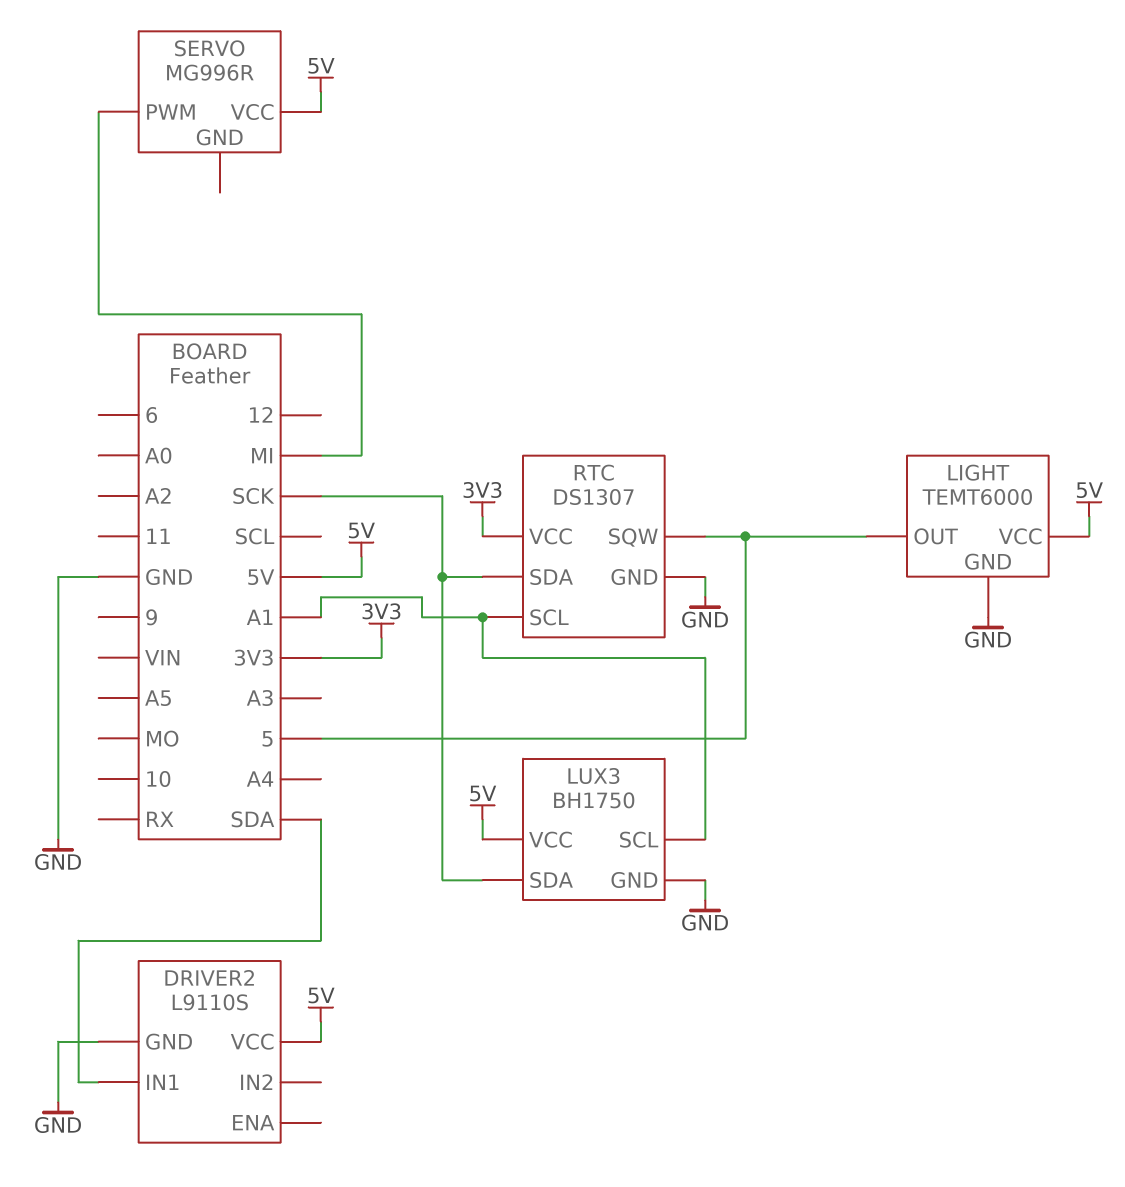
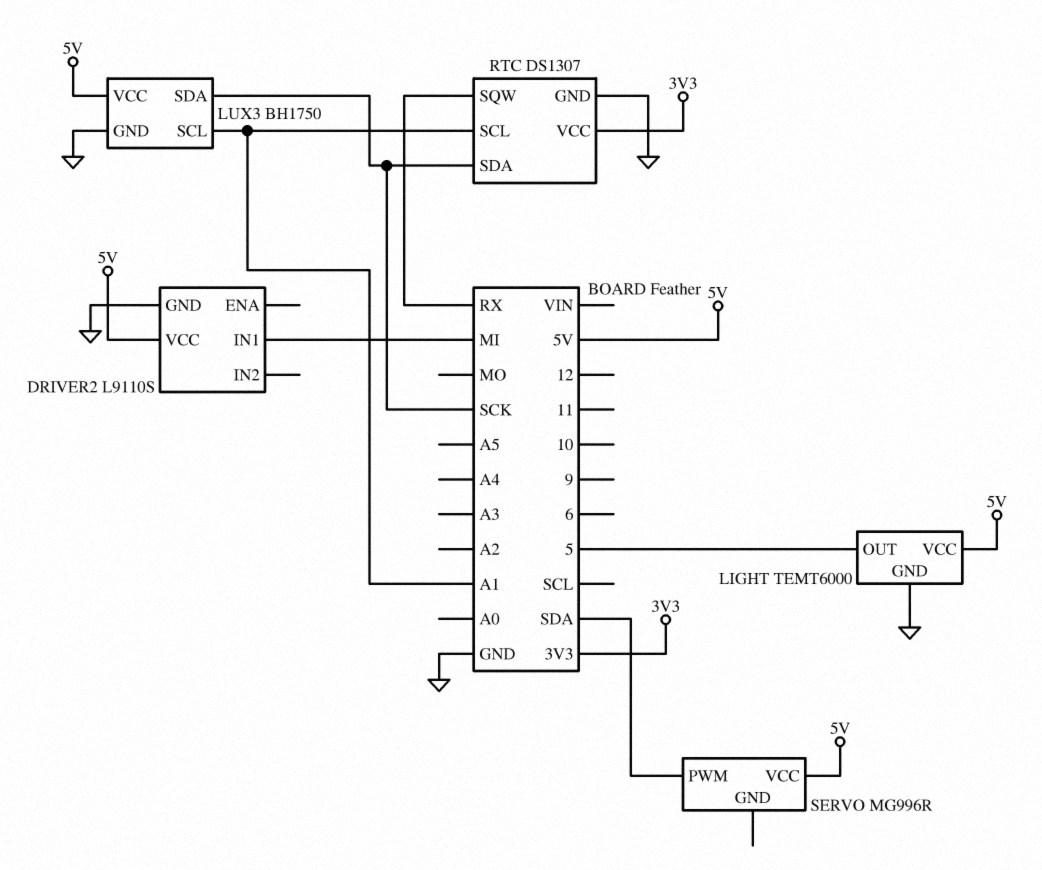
DRIVER2 pin IN1: SDA -> MI
RTC pin SQW: 5 -> RX
SERVO pin PWM: MI -> SDA

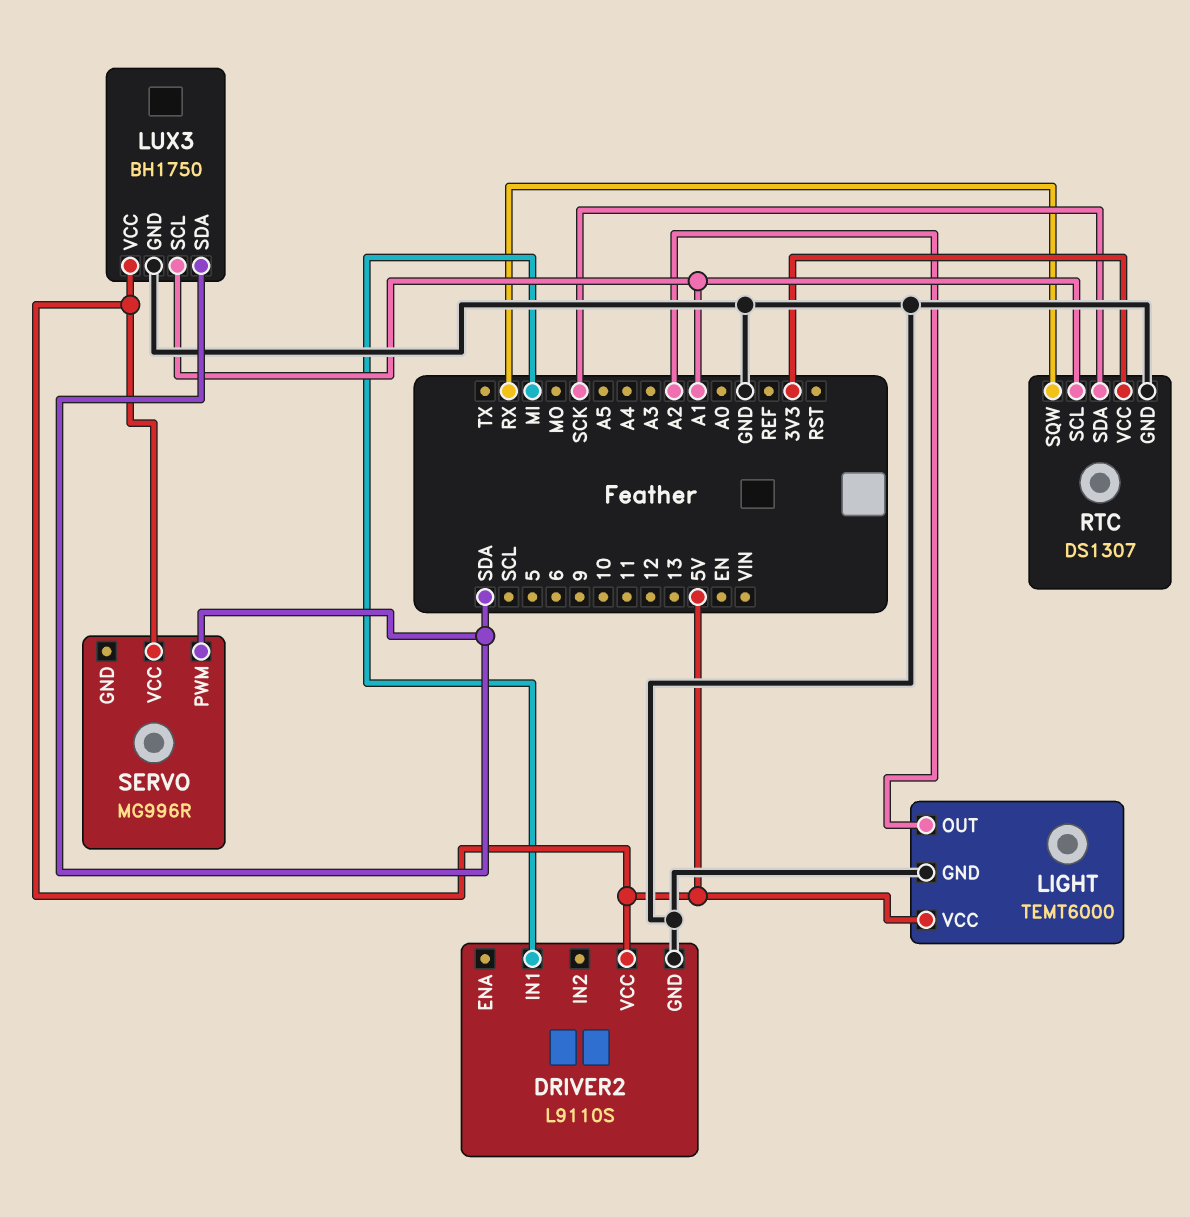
LIGHT pin OUT: 5 -> A2
LUX3 pin SDA: SCK -> SDA

